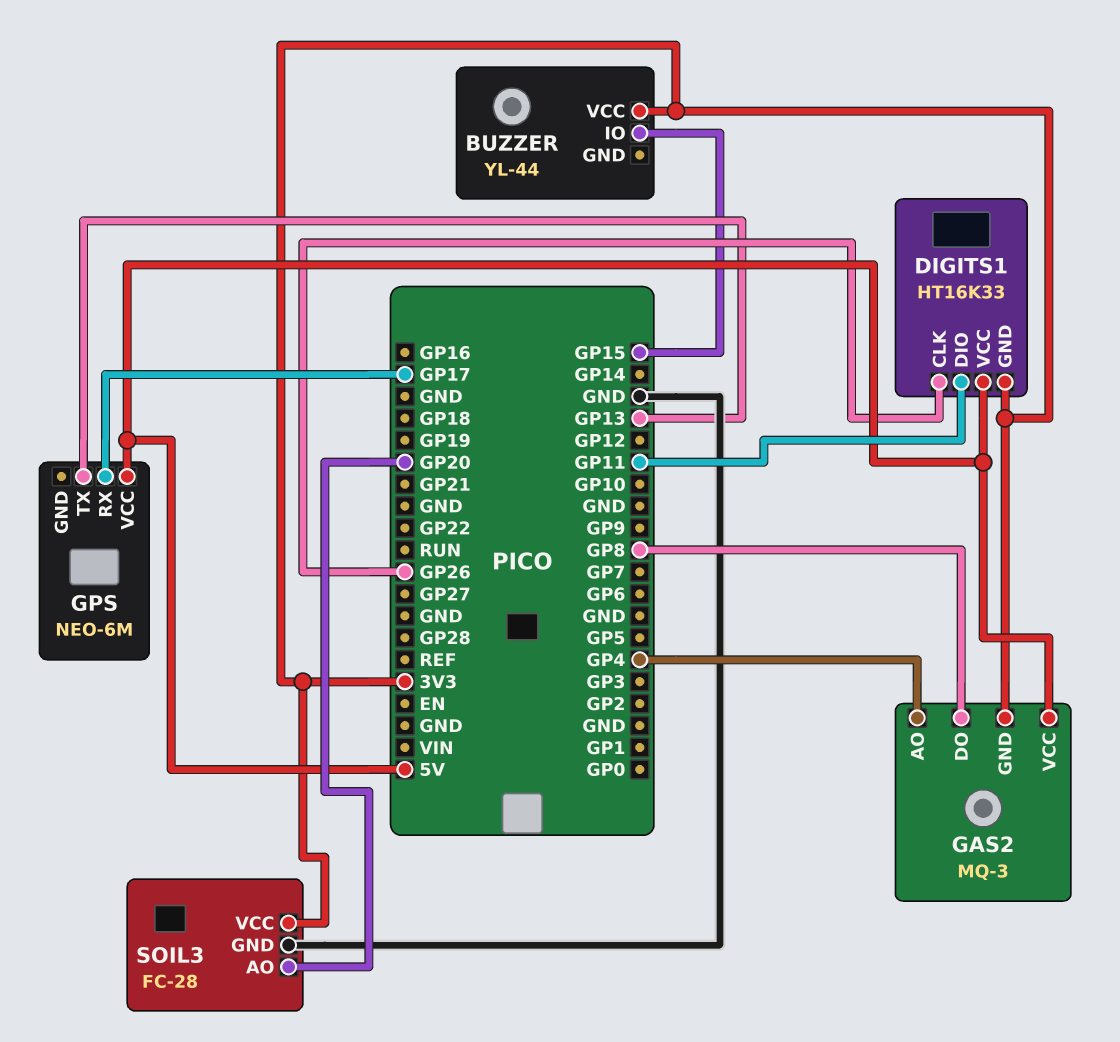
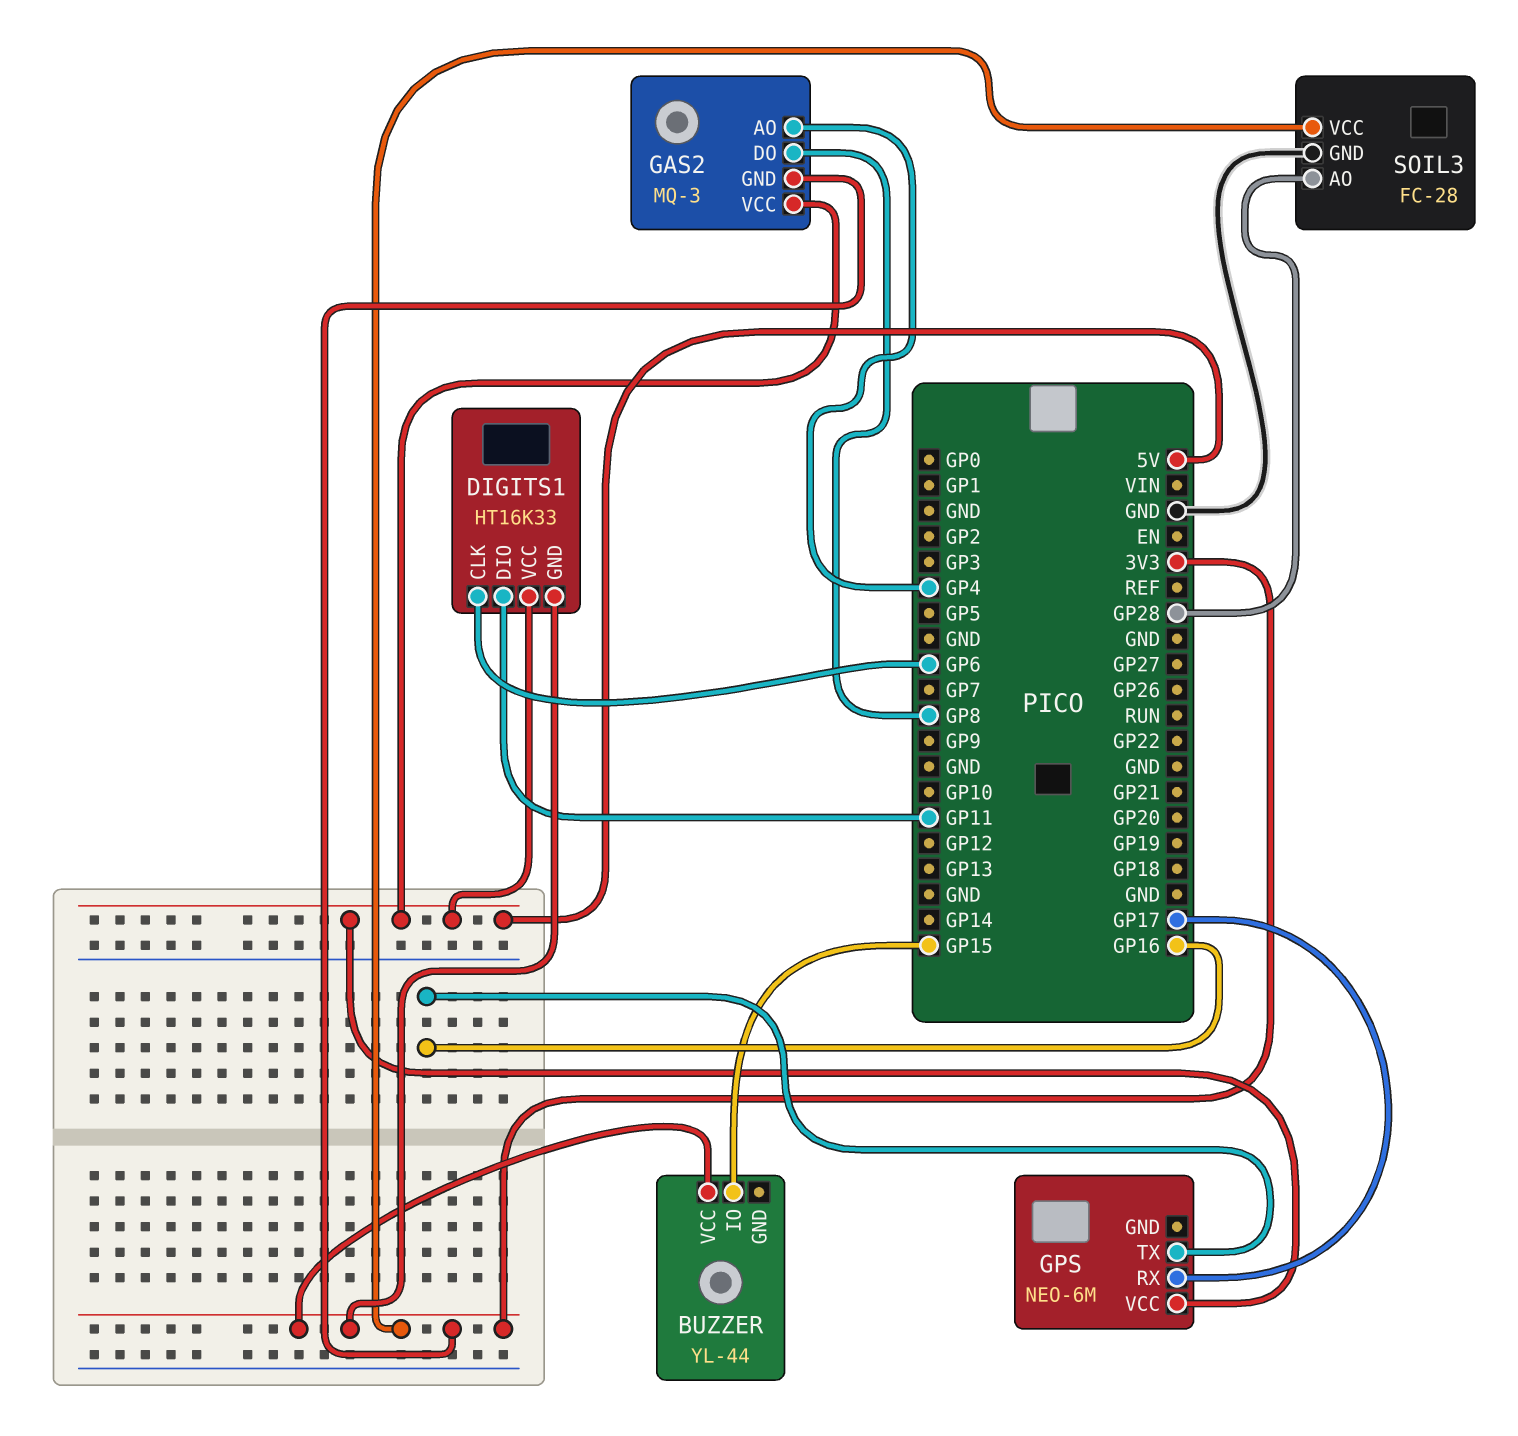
DIGITS1 pin CLK: GP26 -> GP6
GPS pin TX: GP13 -> GP16
SOIL3 pin AO: GP20 -> GP28

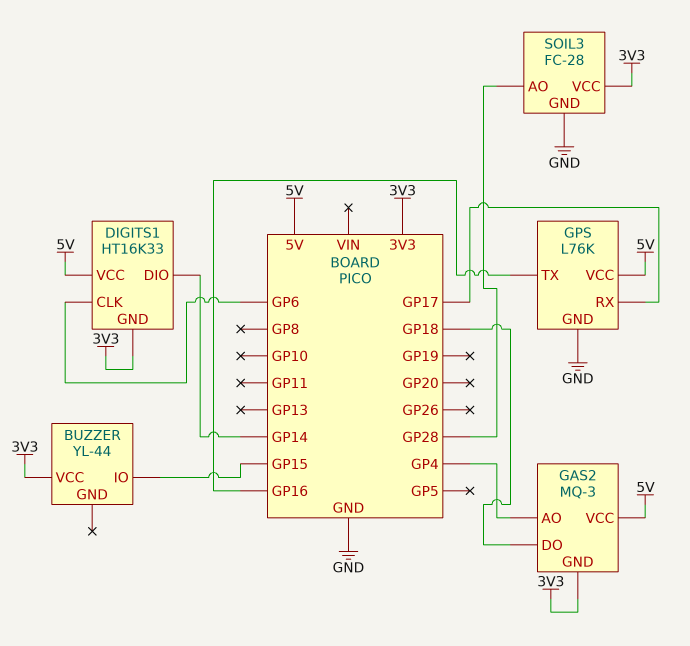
DIGITS1 pin DIO: GP11 -> GP14
GAS2 pin DO: GP8 -> GP18
GPS: NEO-6M -> L76K
GPS pin GND: none -> GND

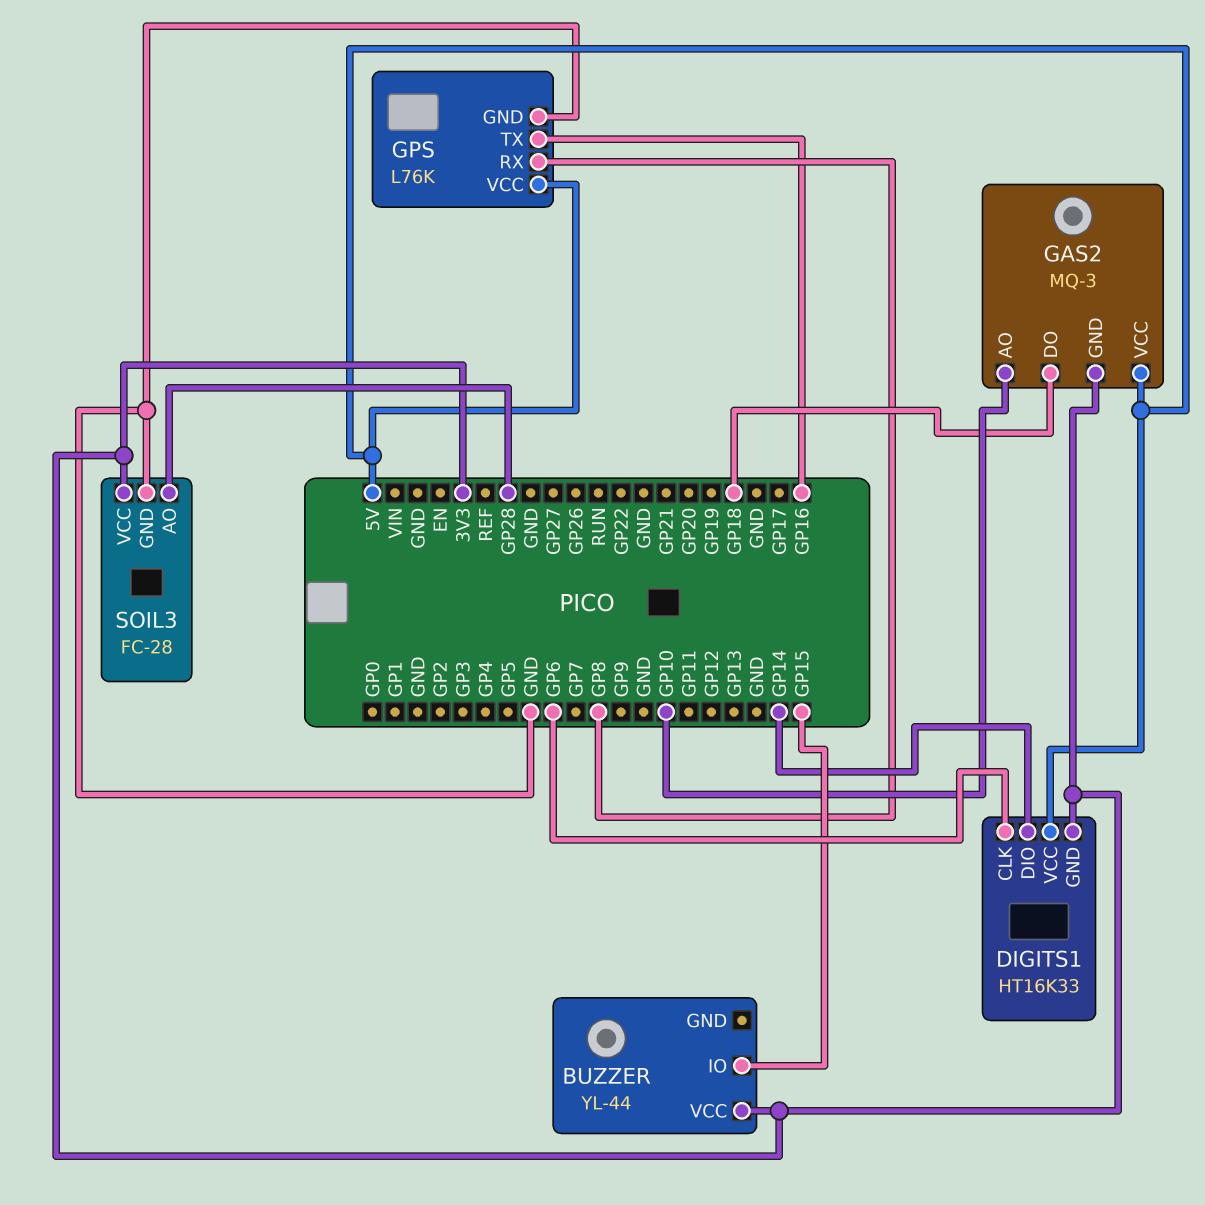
GAS2 pin AO: GP4 -> GP10
GPS pin RX: GP17 -> GP8

